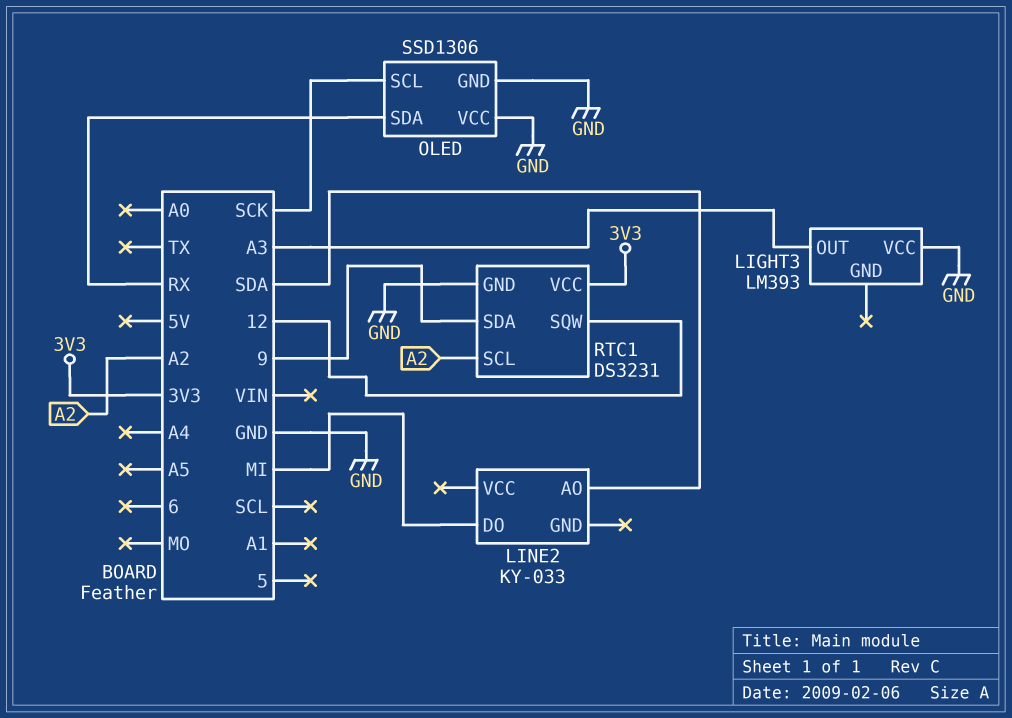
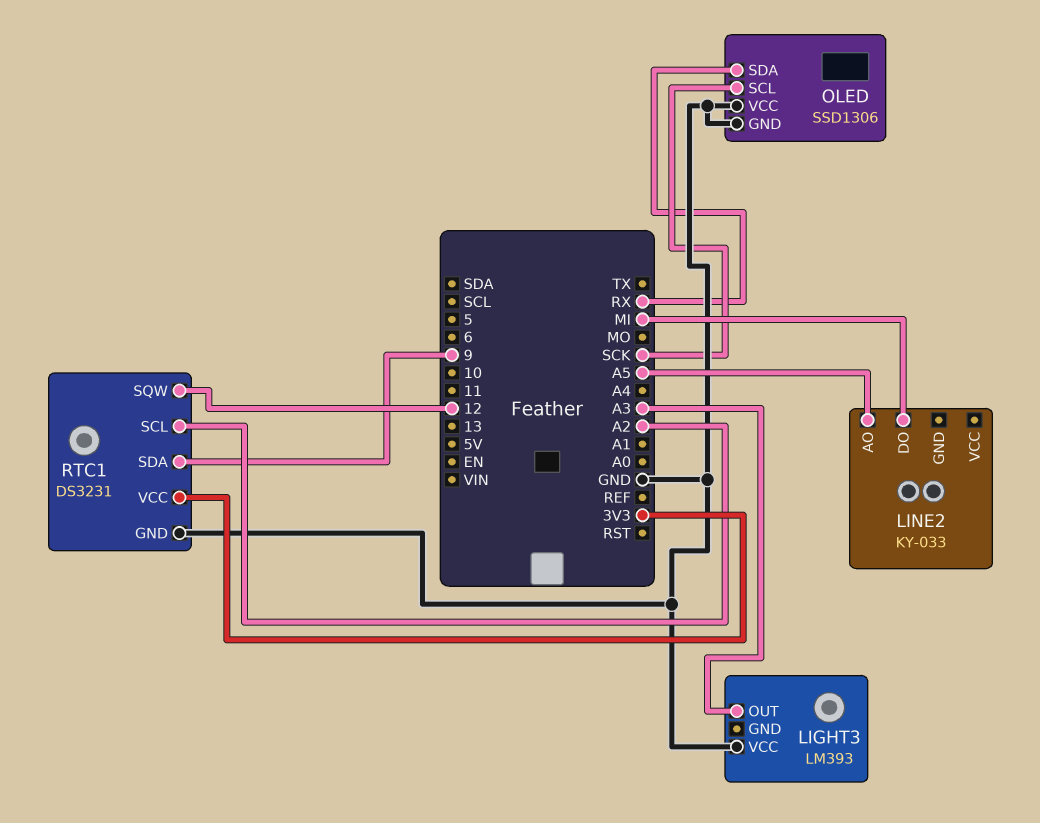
LINE2 pin AO: SDA -> A5

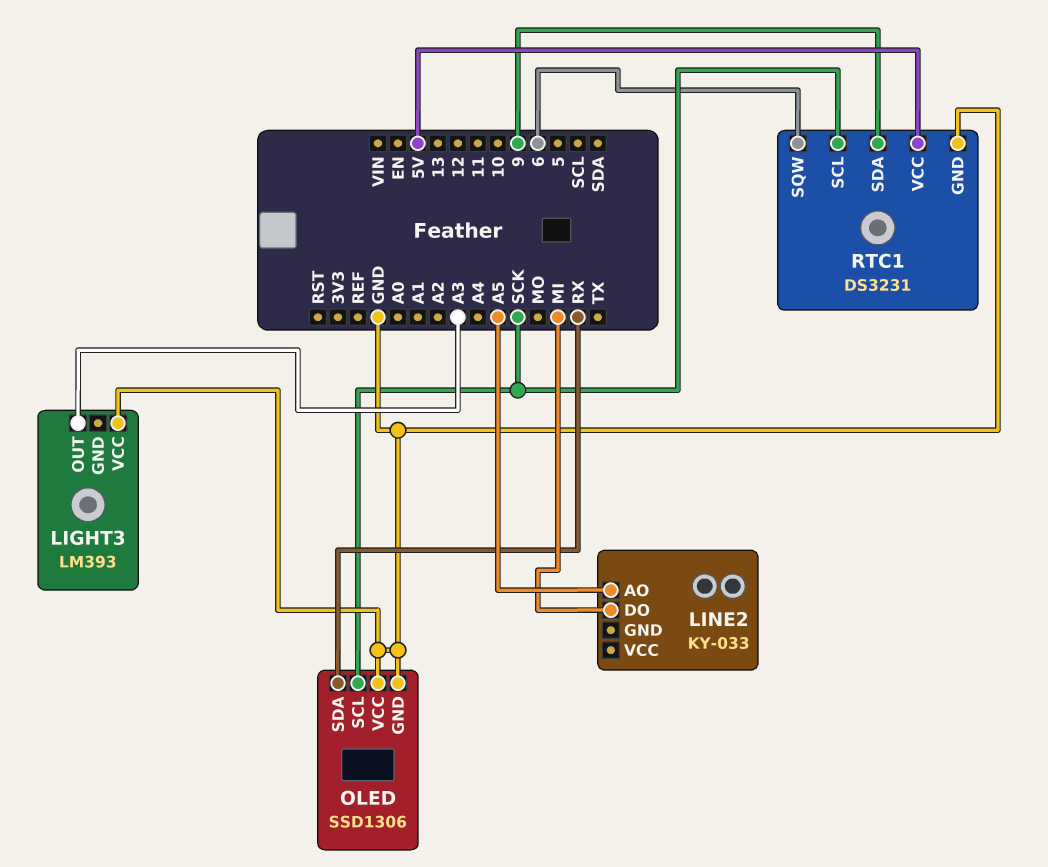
RTC1 pin SCL: A2 -> SCK
RTC1 pin SQW: 12 -> 6
RTC1 pin VCC: 3V3 -> 5V

